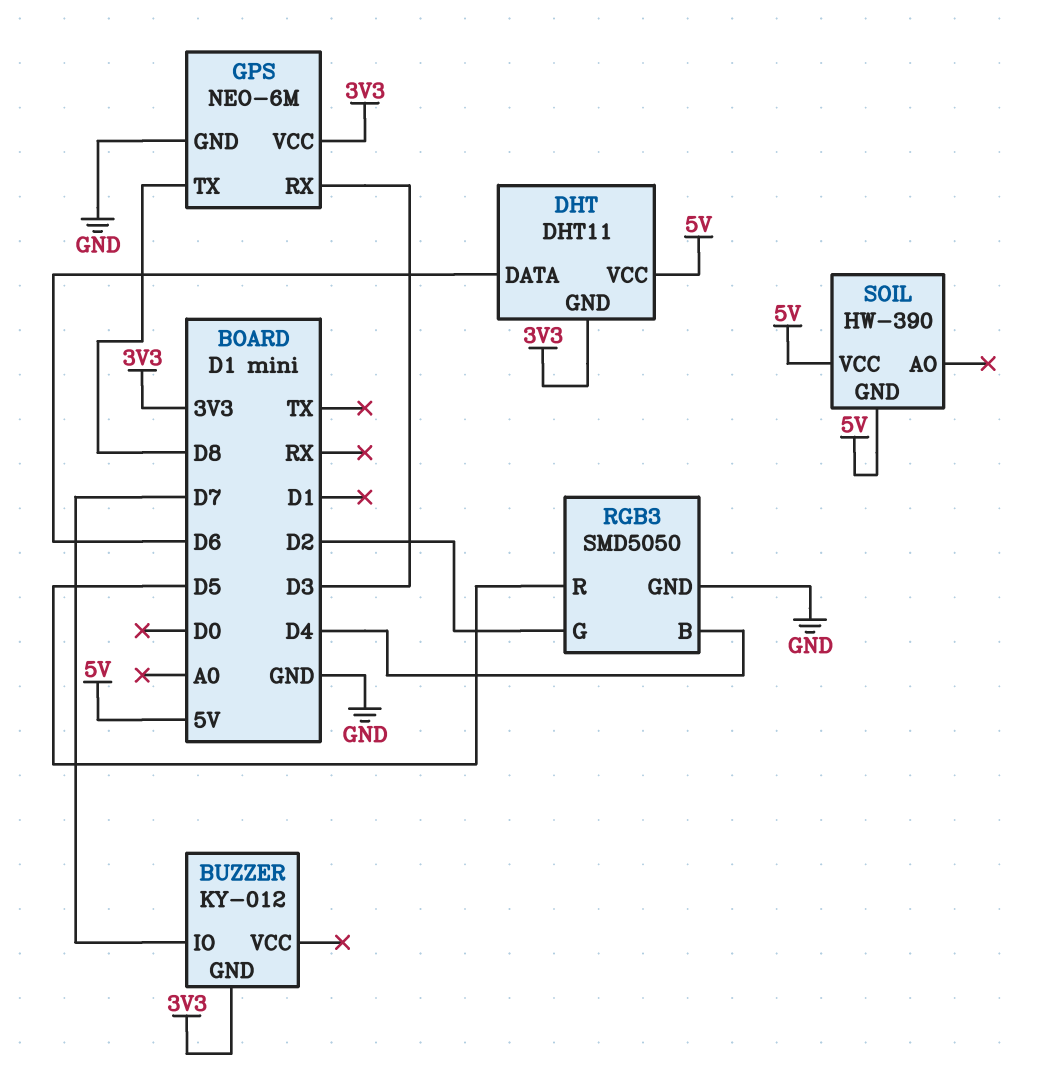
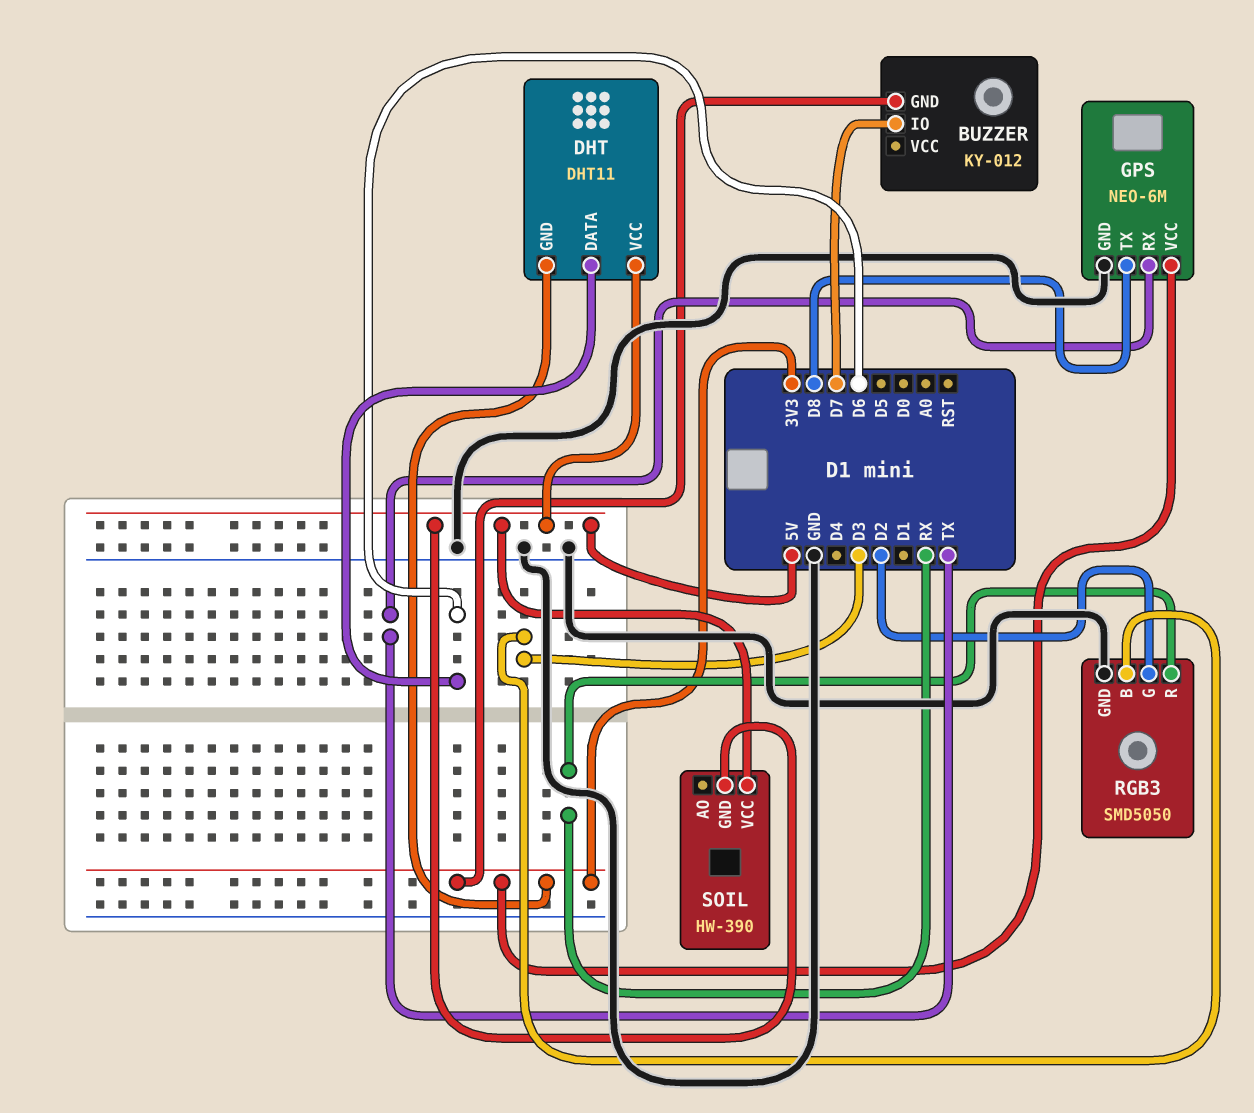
GPS pin RX: D3 -> TX
RGB3 pin B: D4 -> D3
RGB3 pin R: D5 -> RX

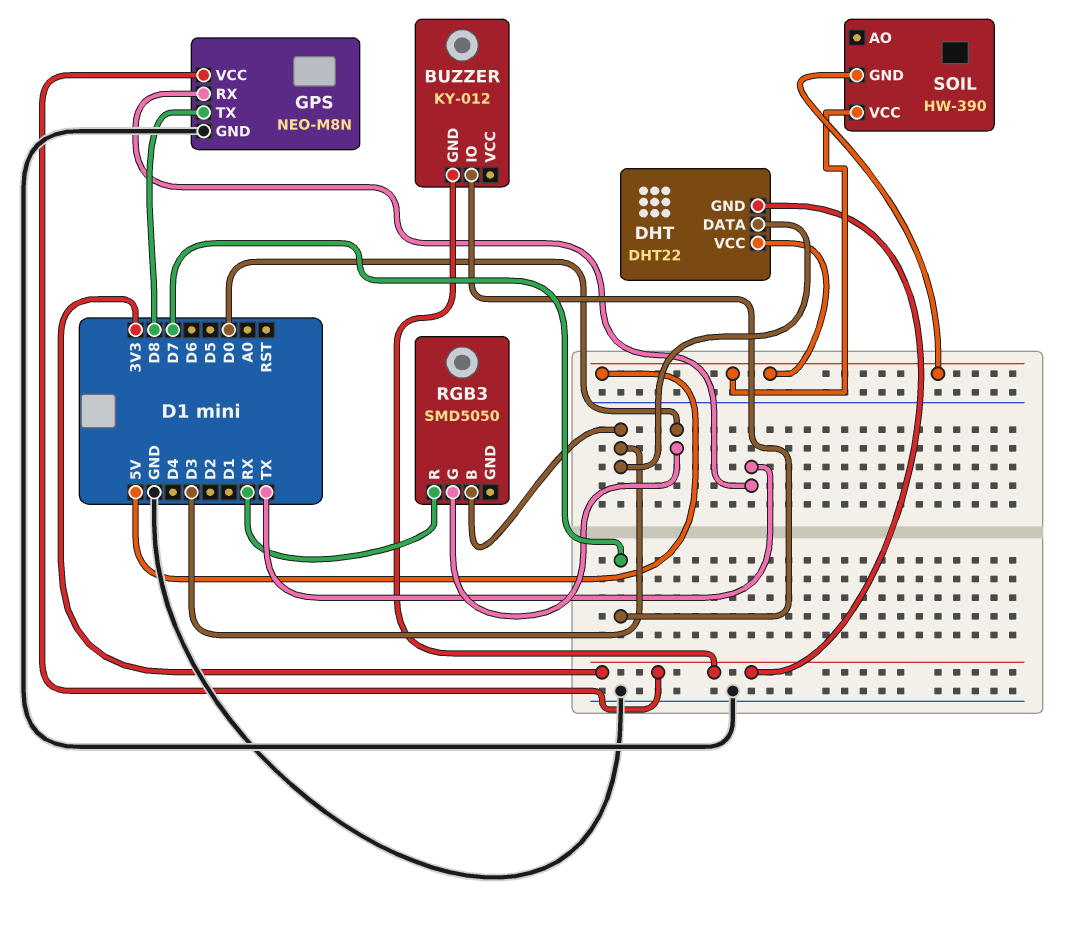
DHT: DHT11 -> DHT22
DHT pin DATA: D6 -> D3
GPS: NEO-6M -> NEO-M8N
RGB3 pin G: D2 -> D0
RGB3 pin GND: GND -> none

